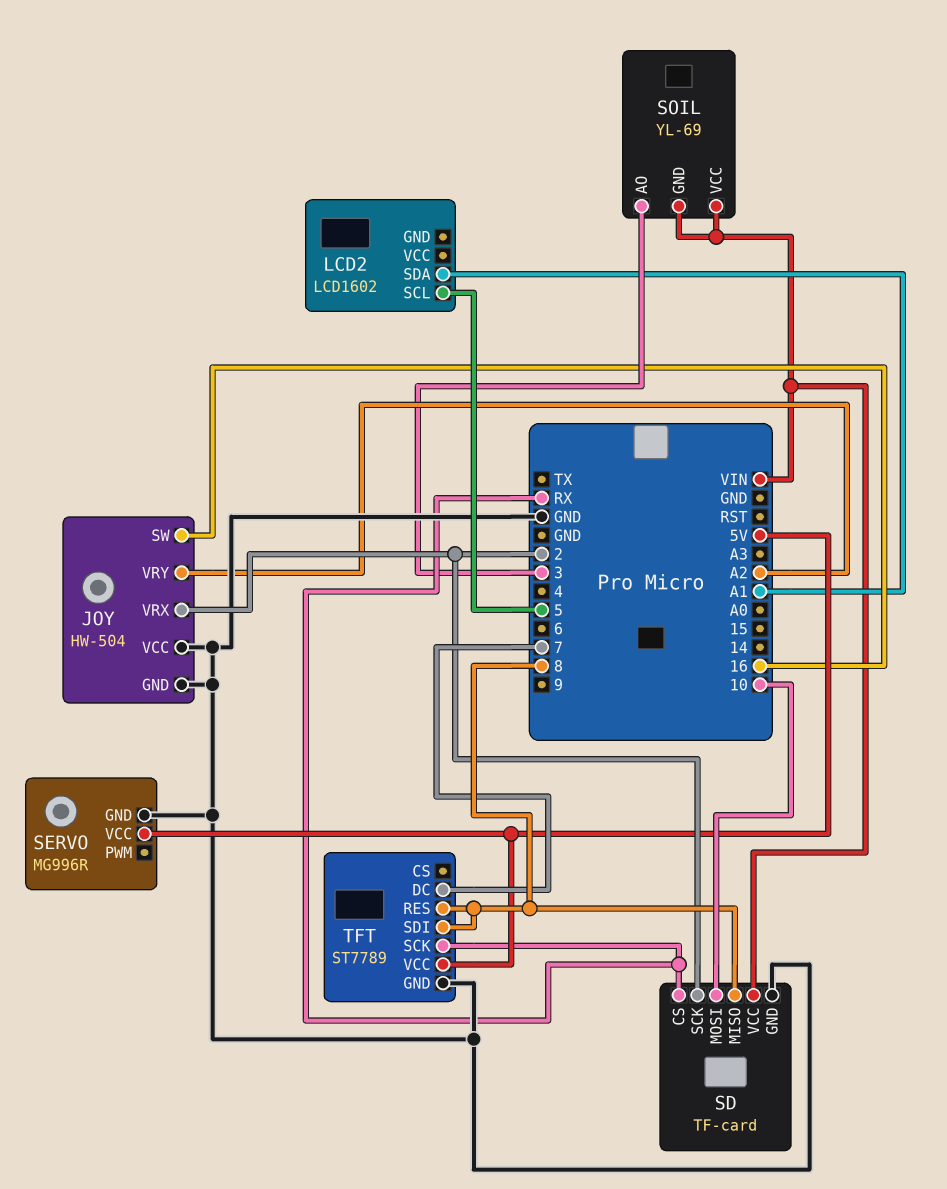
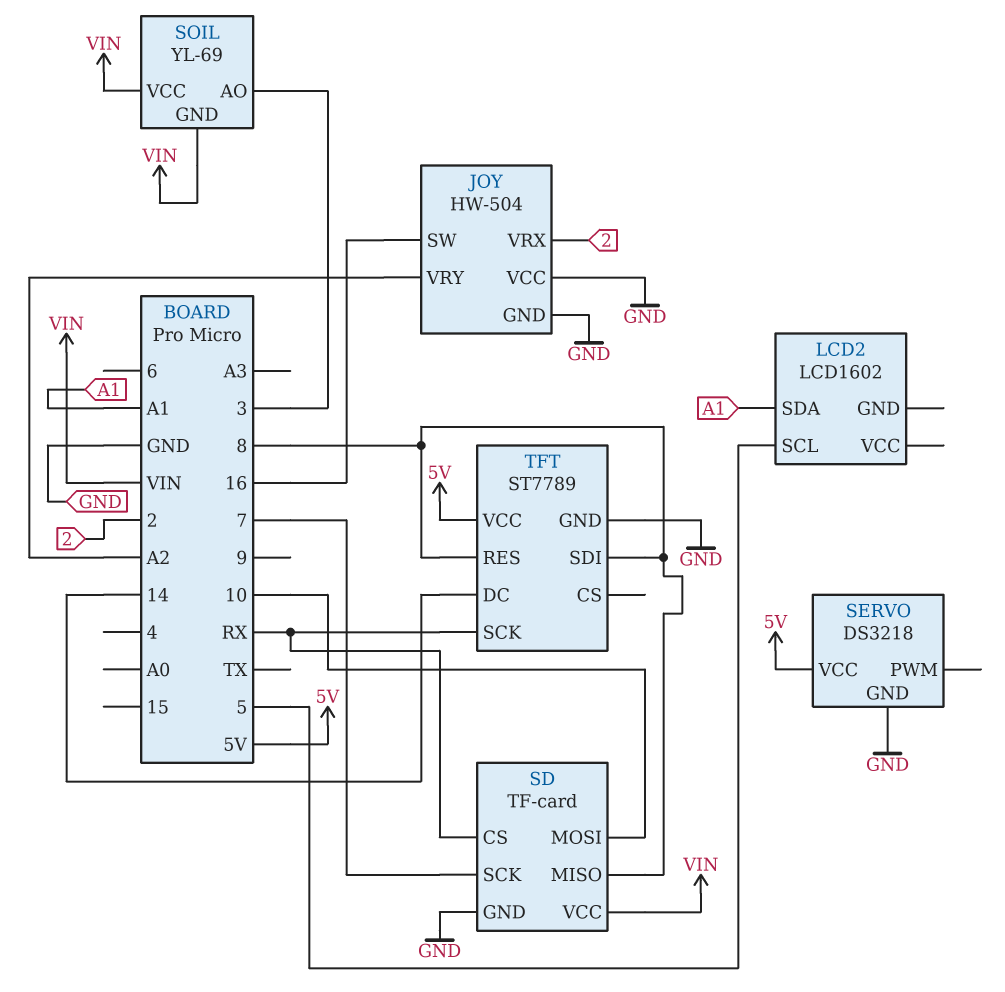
SD pin SCK: 2 -> 7
SERVO: MG996R -> DS3218
TFT pin DC: 7 -> 14

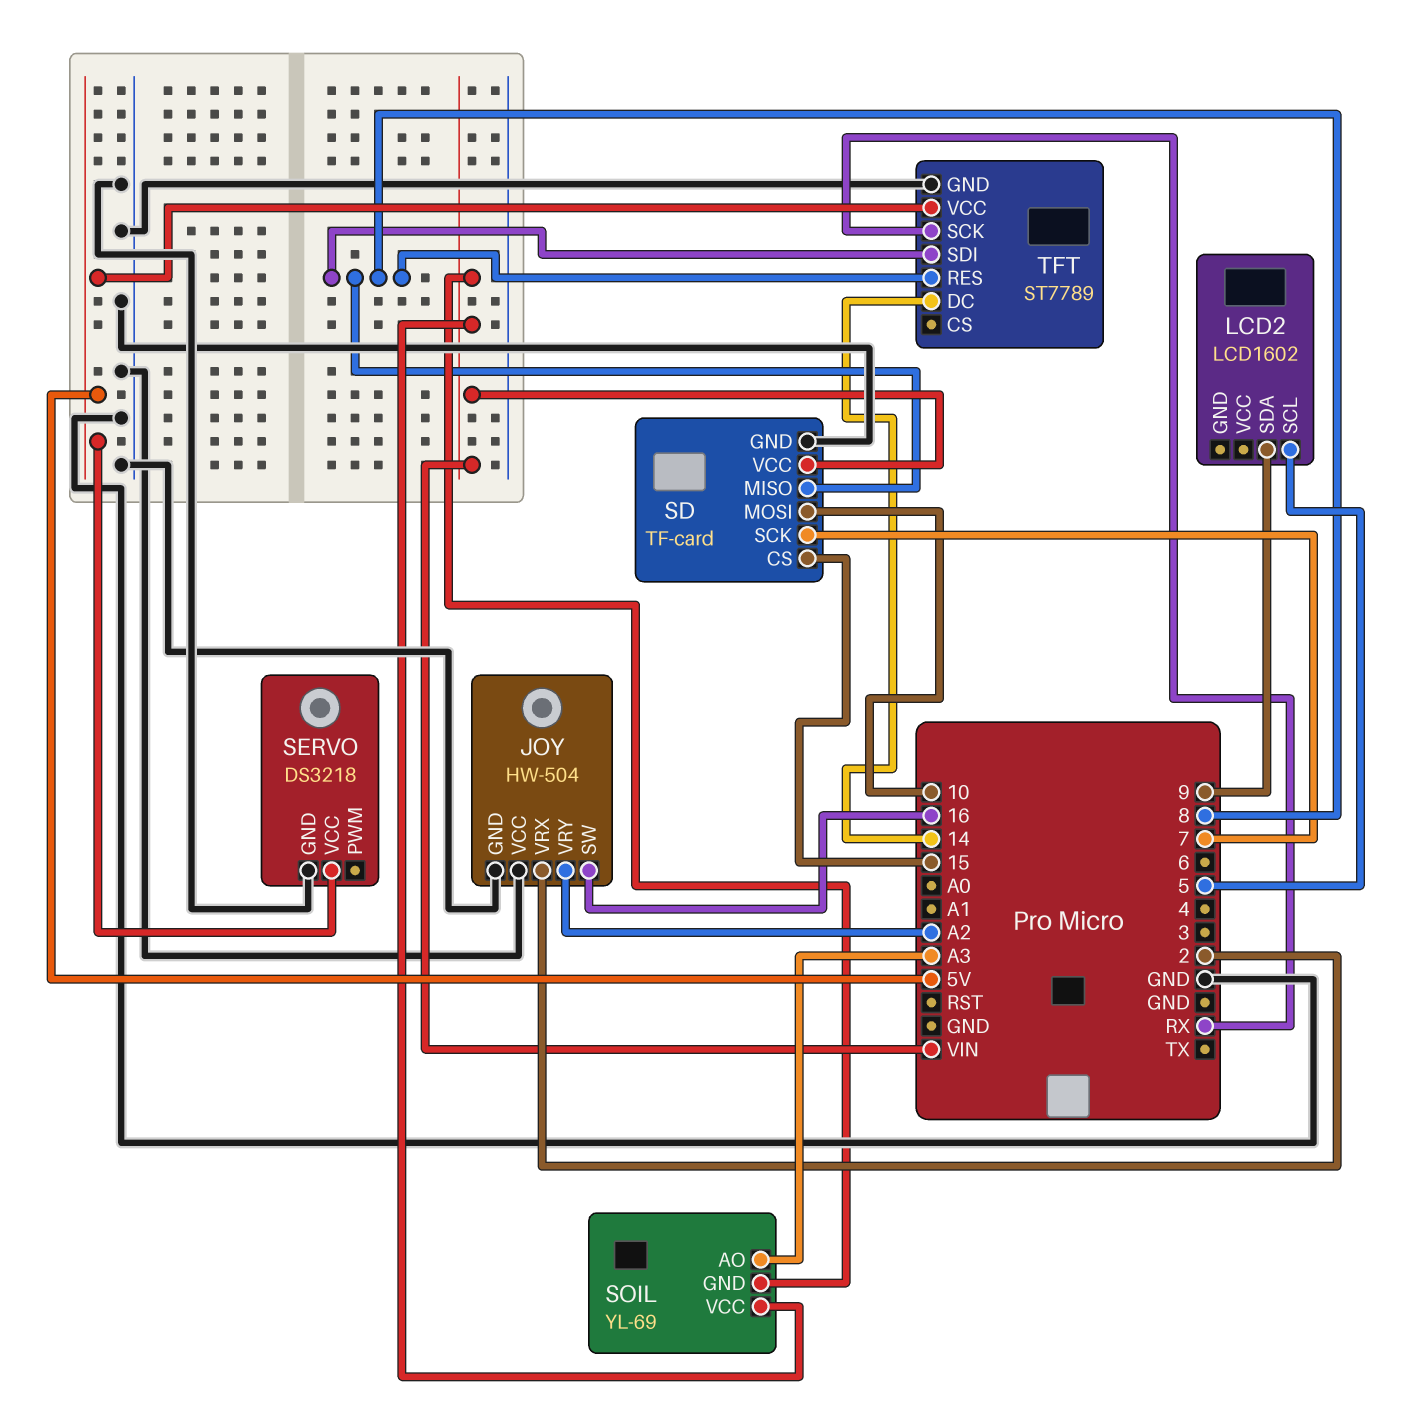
LCD2 pin SDA: A1 -> 9
SD pin CS: RX -> 15
SOIL pin AO: 3 -> A3

